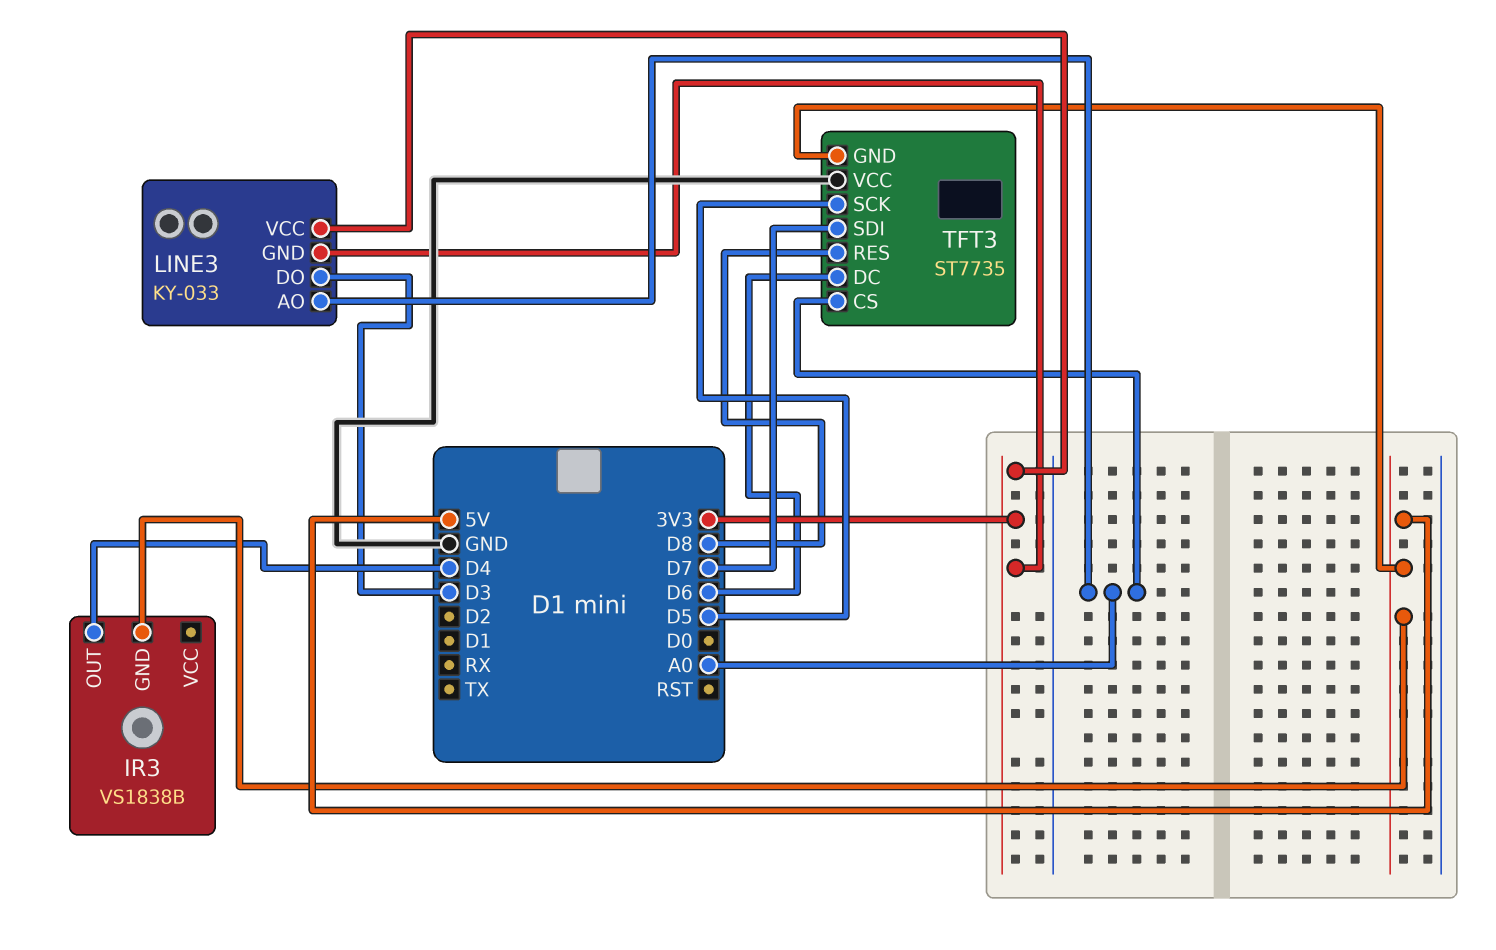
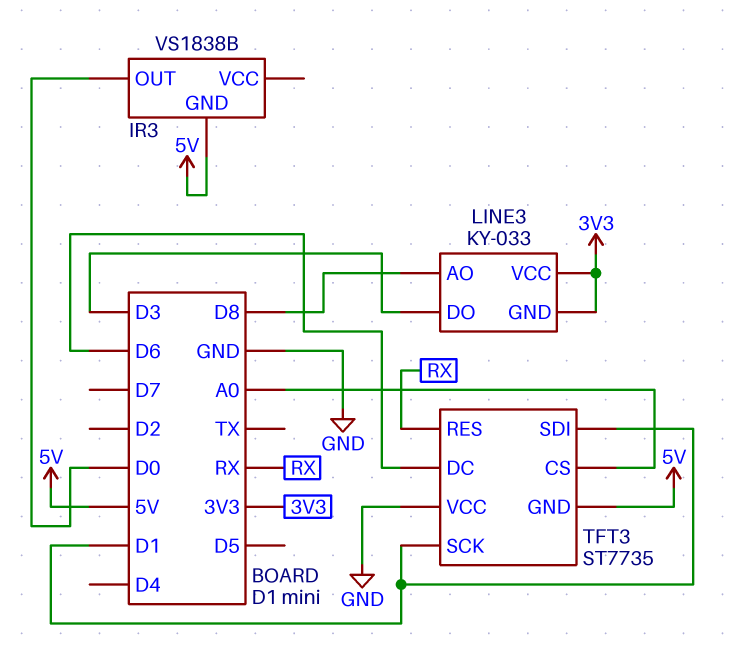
IR3 pin OUT: D4 -> D0
LINE3 pin AO: A0 -> D8
TFT3 pin RES: D8 -> RX
TFT3 pin SCK: D5 -> D1
TFT3 pin SDI: D7 -> D1

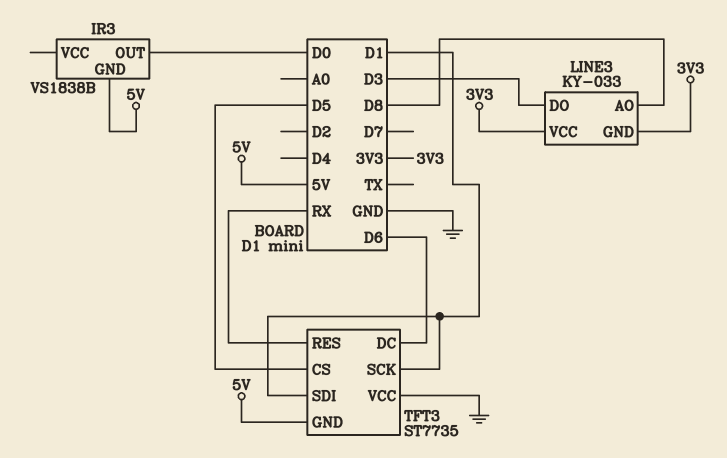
TFT3 pin CS: A0 -> D5

